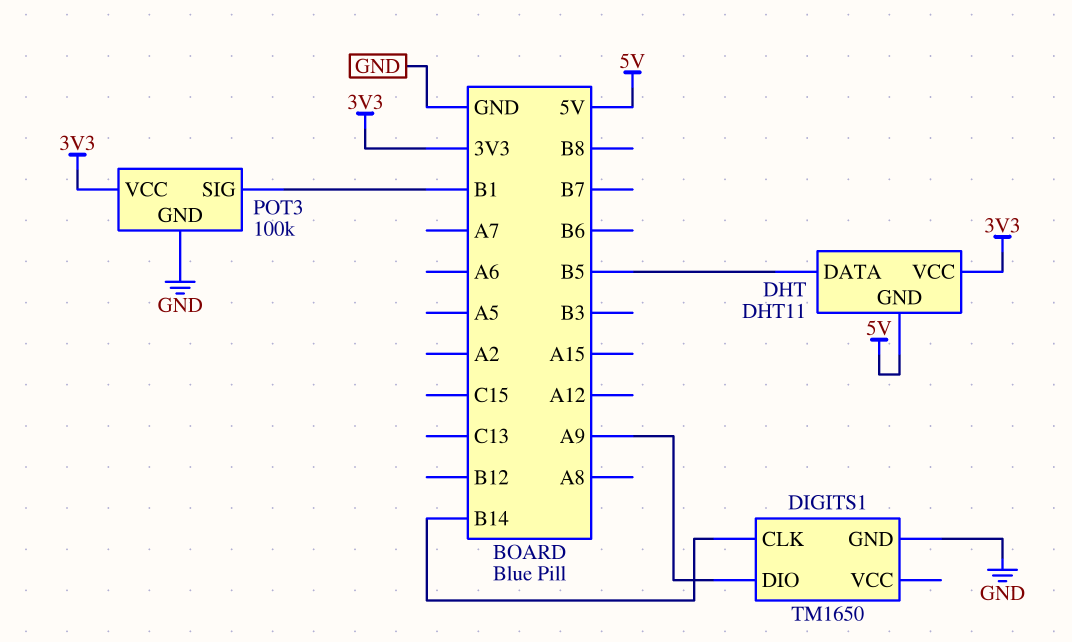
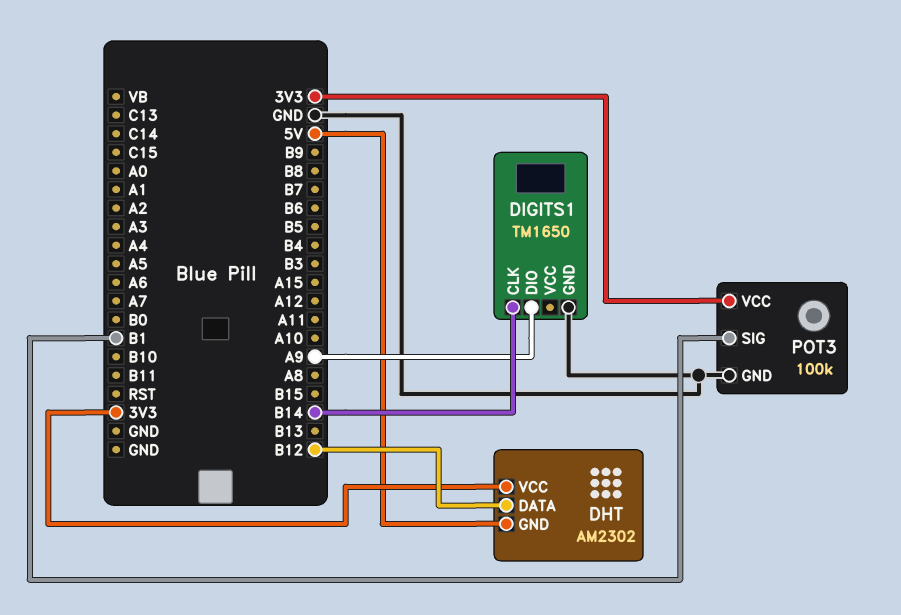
DHT: DHT11 -> AM2302
DHT pin DATA: B5 -> B12

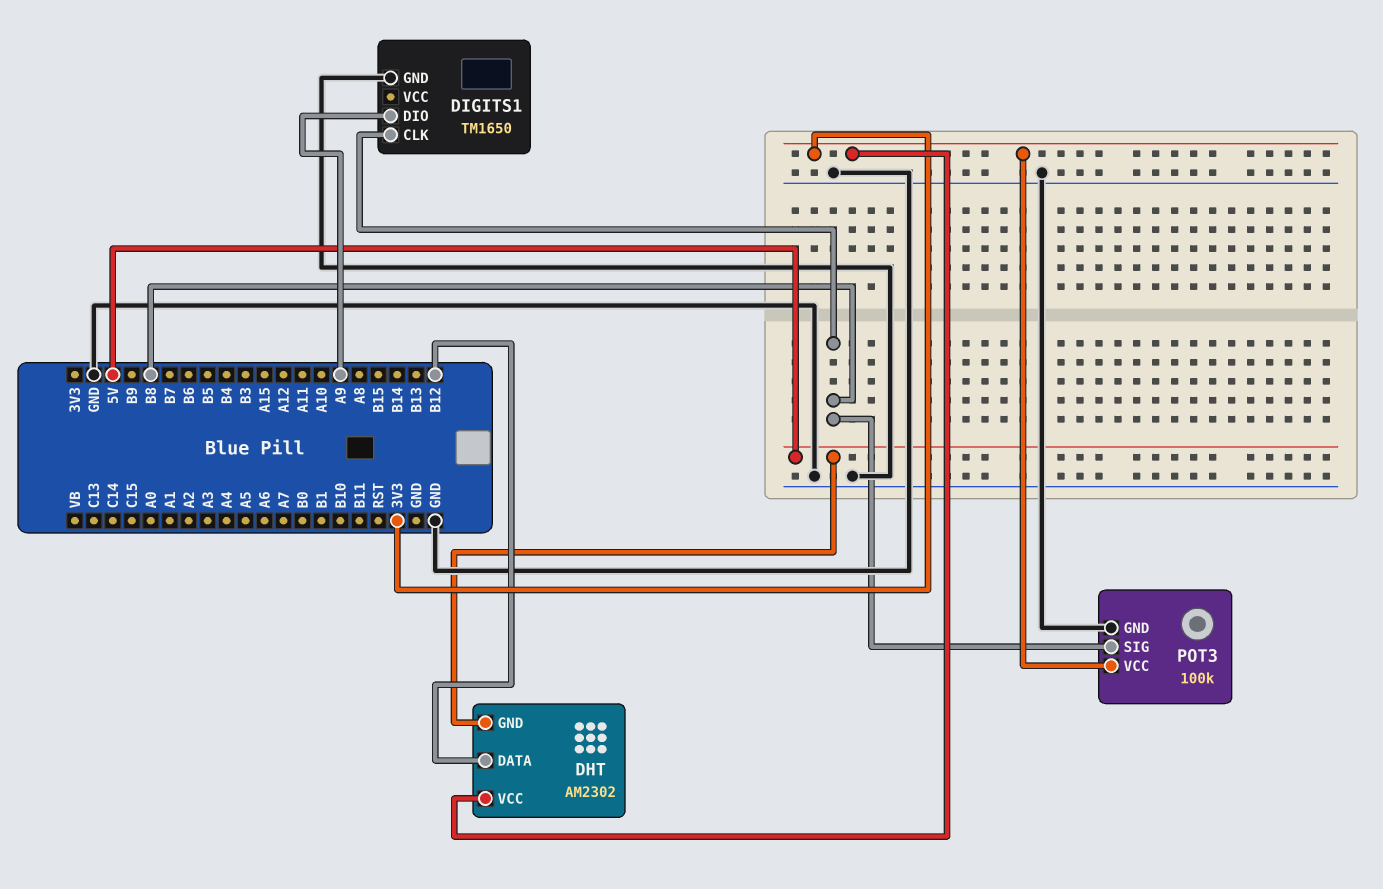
DIGITS1 pin CLK: B14 -> B8
POT3 pin SIG: B1 -> B8

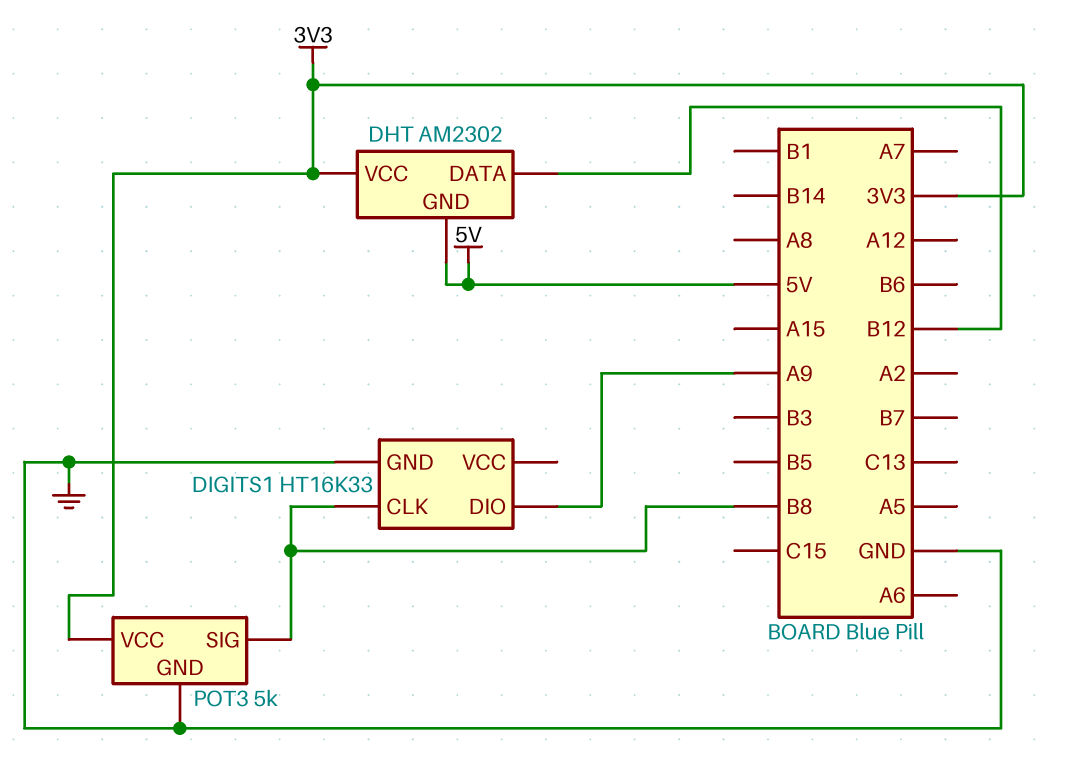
DIGITS1: TM1650 -> HT16K33
POT3: 100k -> 5k

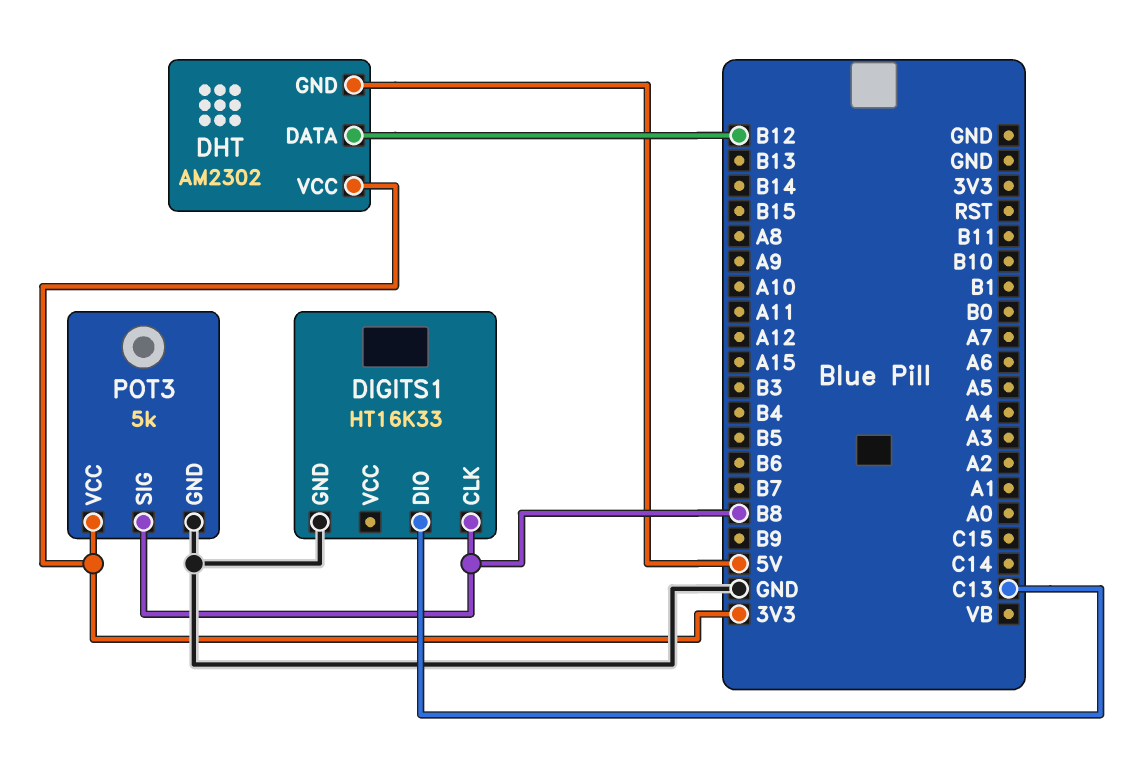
DIGITS1 pin DIO: A9 -> C13

